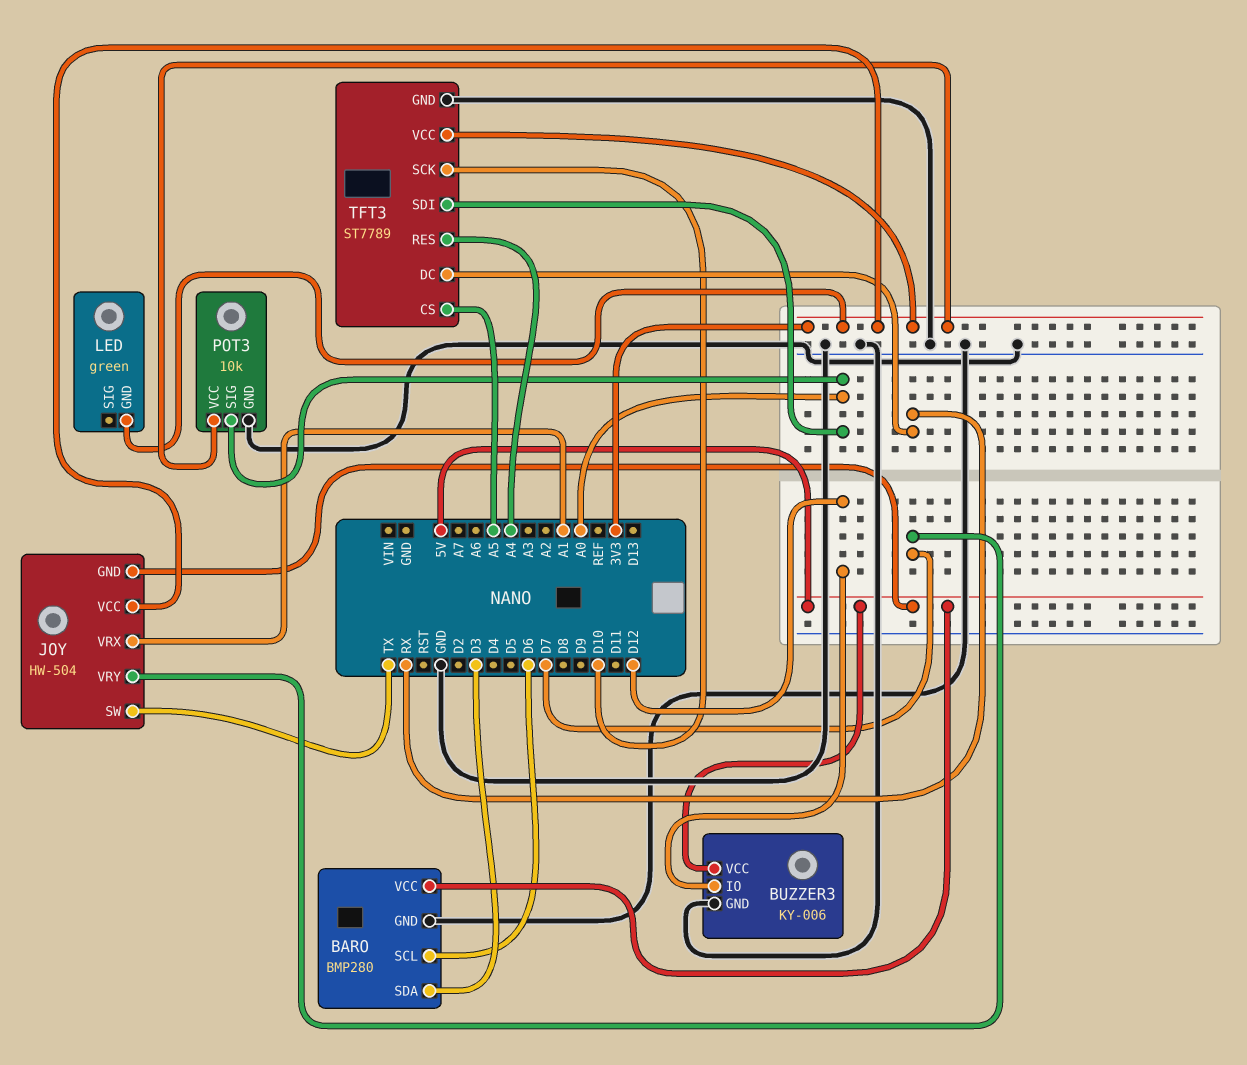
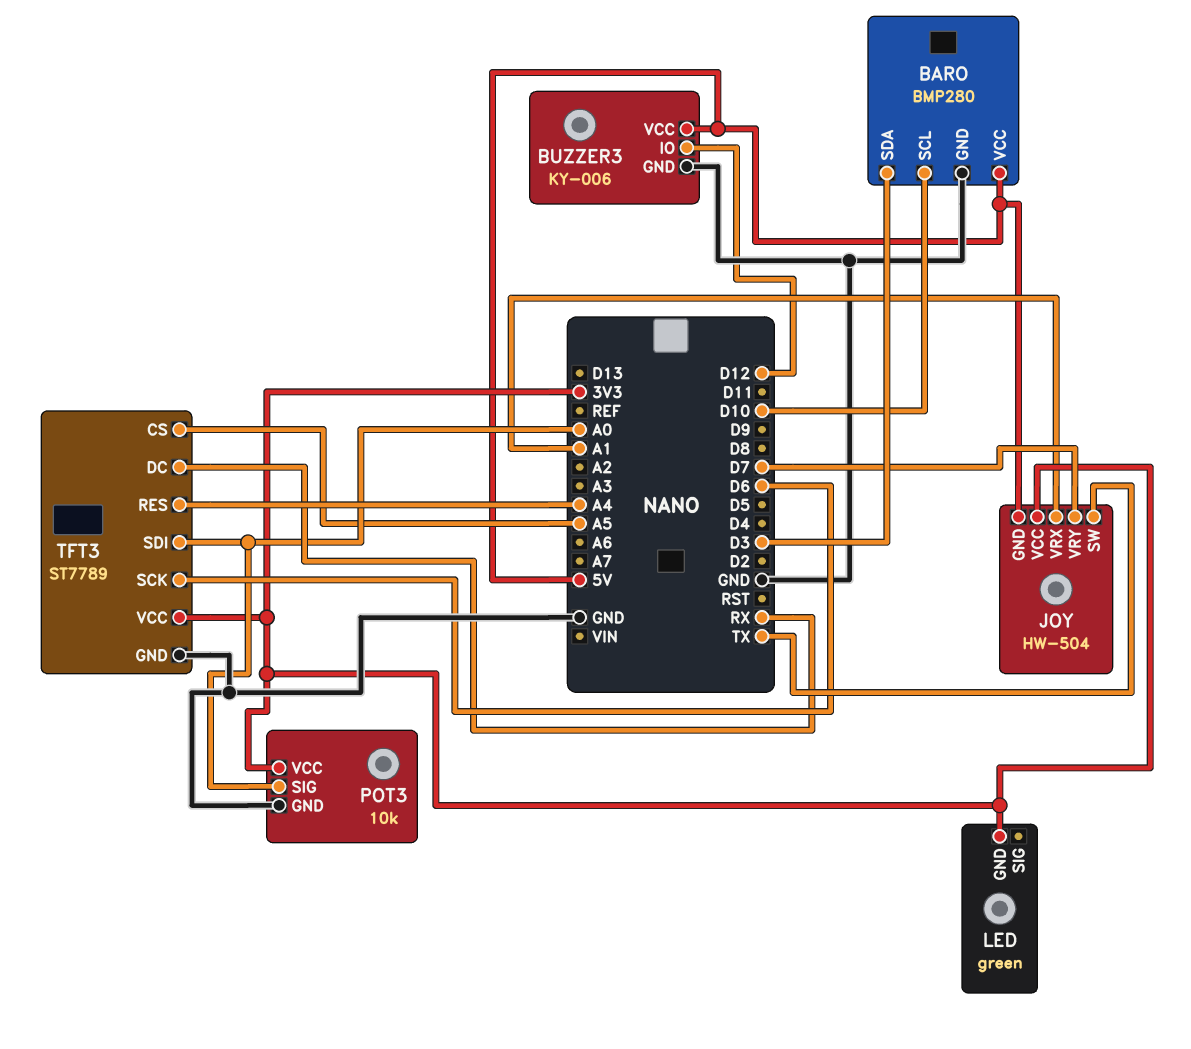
BARO pin SCL: D6 -> D10
TFT3 pin SCK: D10 -> D6

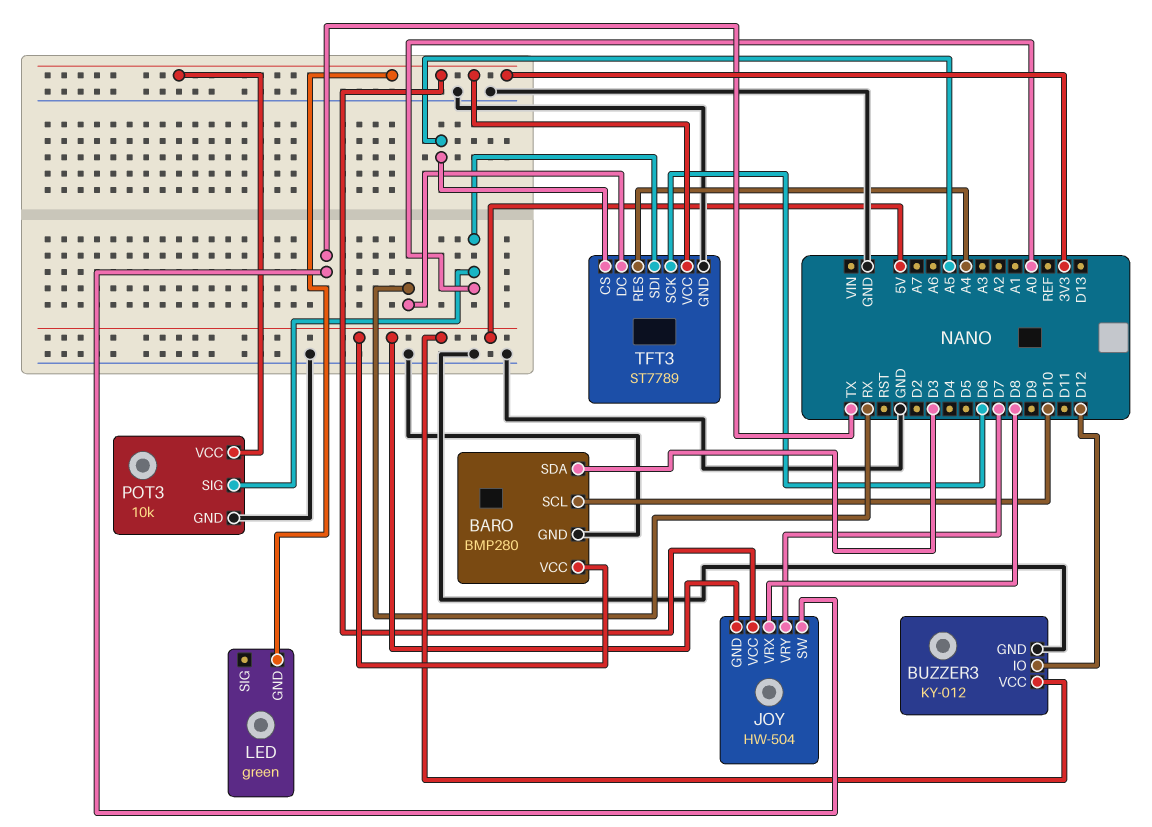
BUZZER3: KY-006 -> KY-012
JOY pin VRX: A1 -> D8

